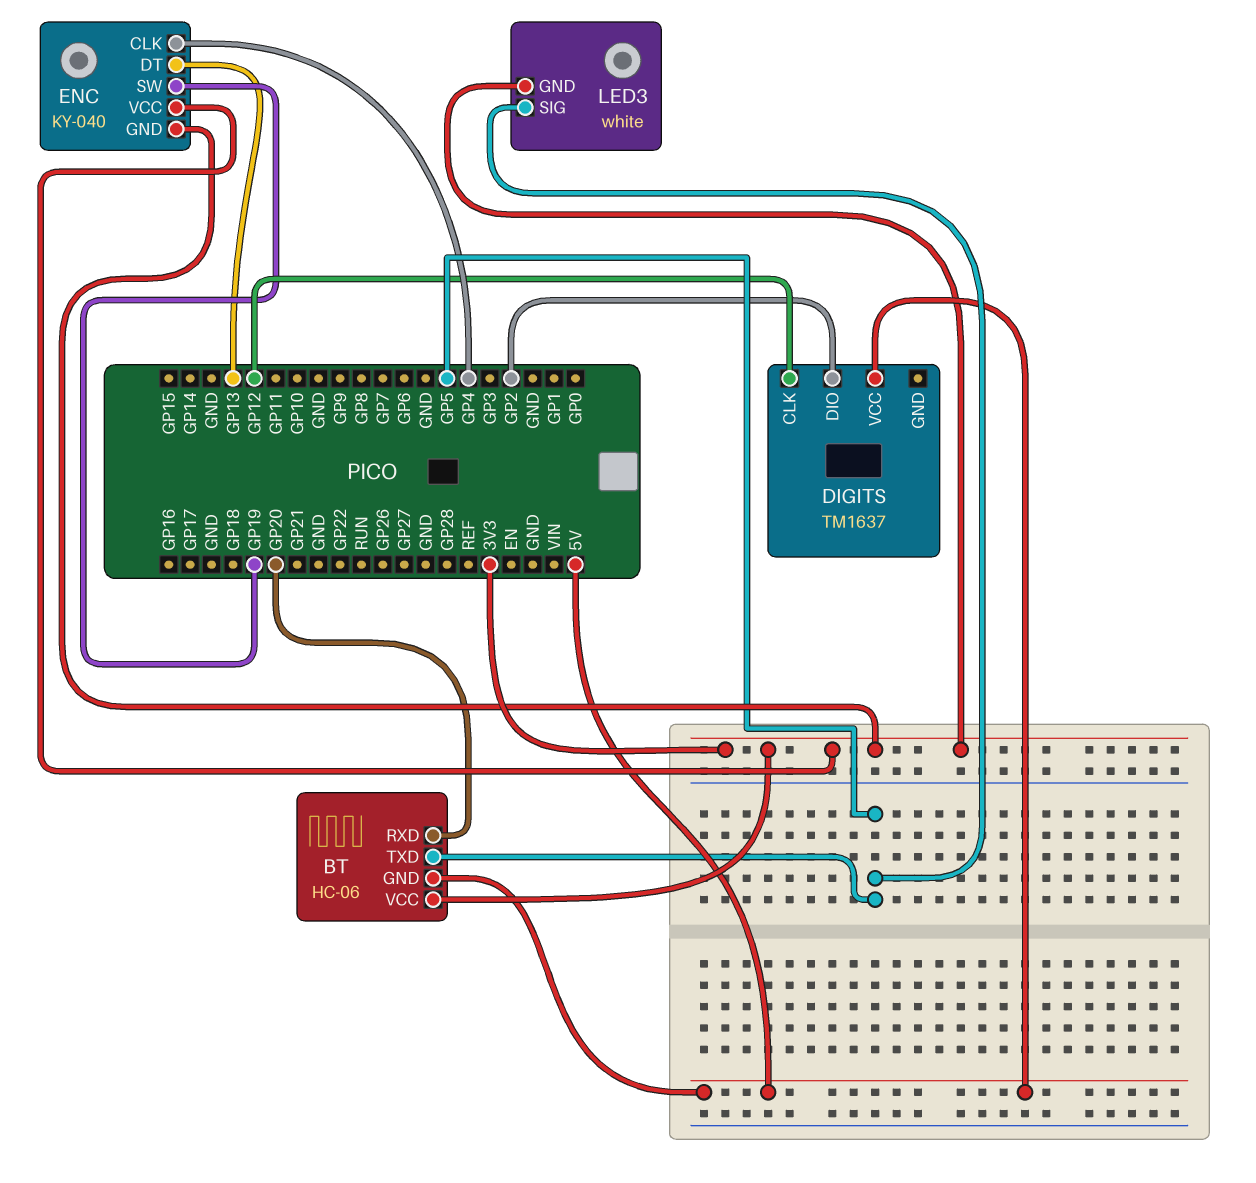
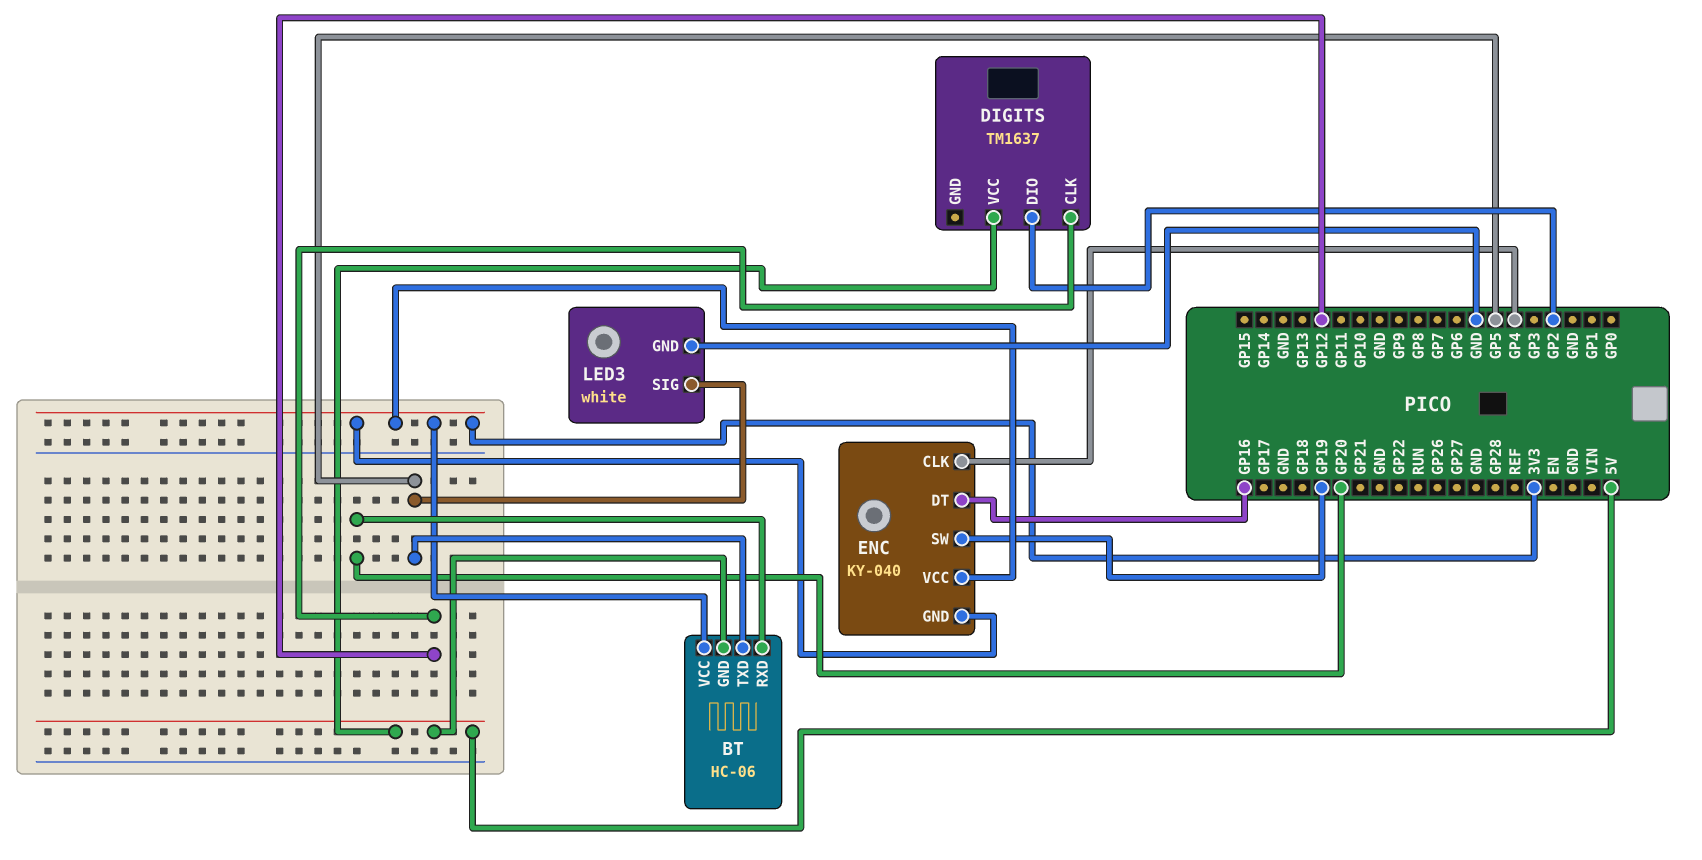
ENC pin DT: GP13 -> GP16
LED3 pin GND: 3V3 -> GND

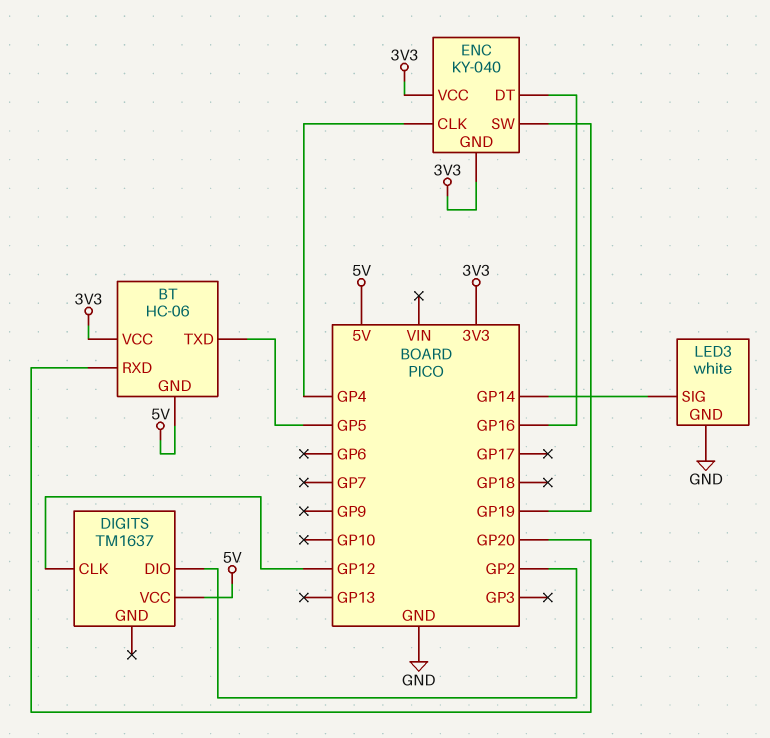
LED3 pin SIG: GP5 -> GP14

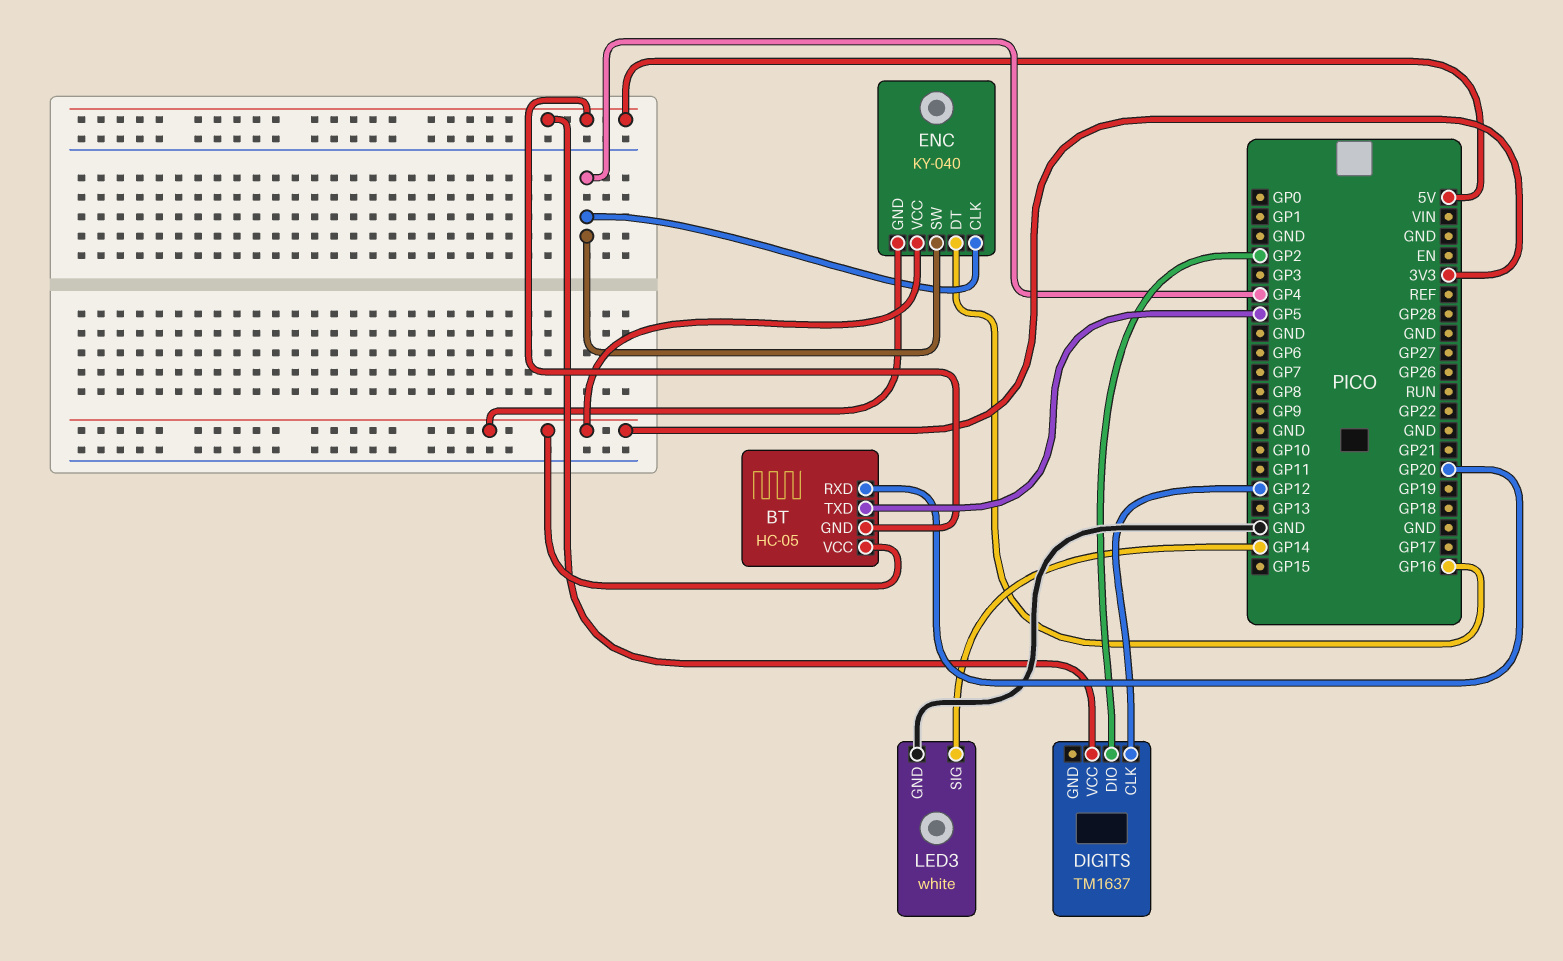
BT: HC-06 -> HC-05
ENC pin SW: GP19 -> GP4

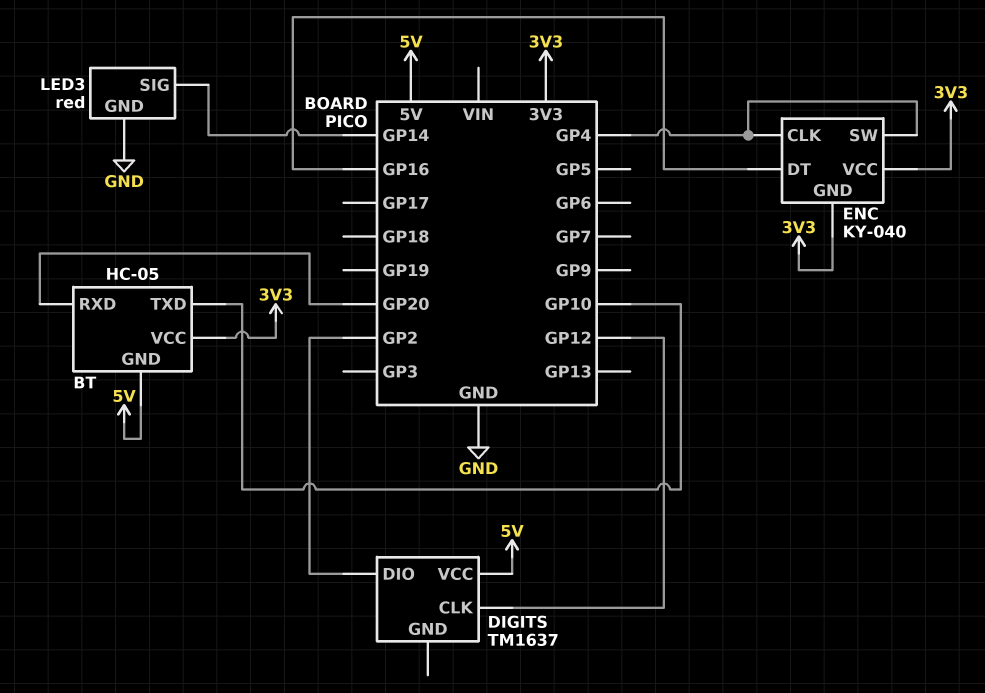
BT pin TXD: GP5 -> GP10
LED3: white -> red

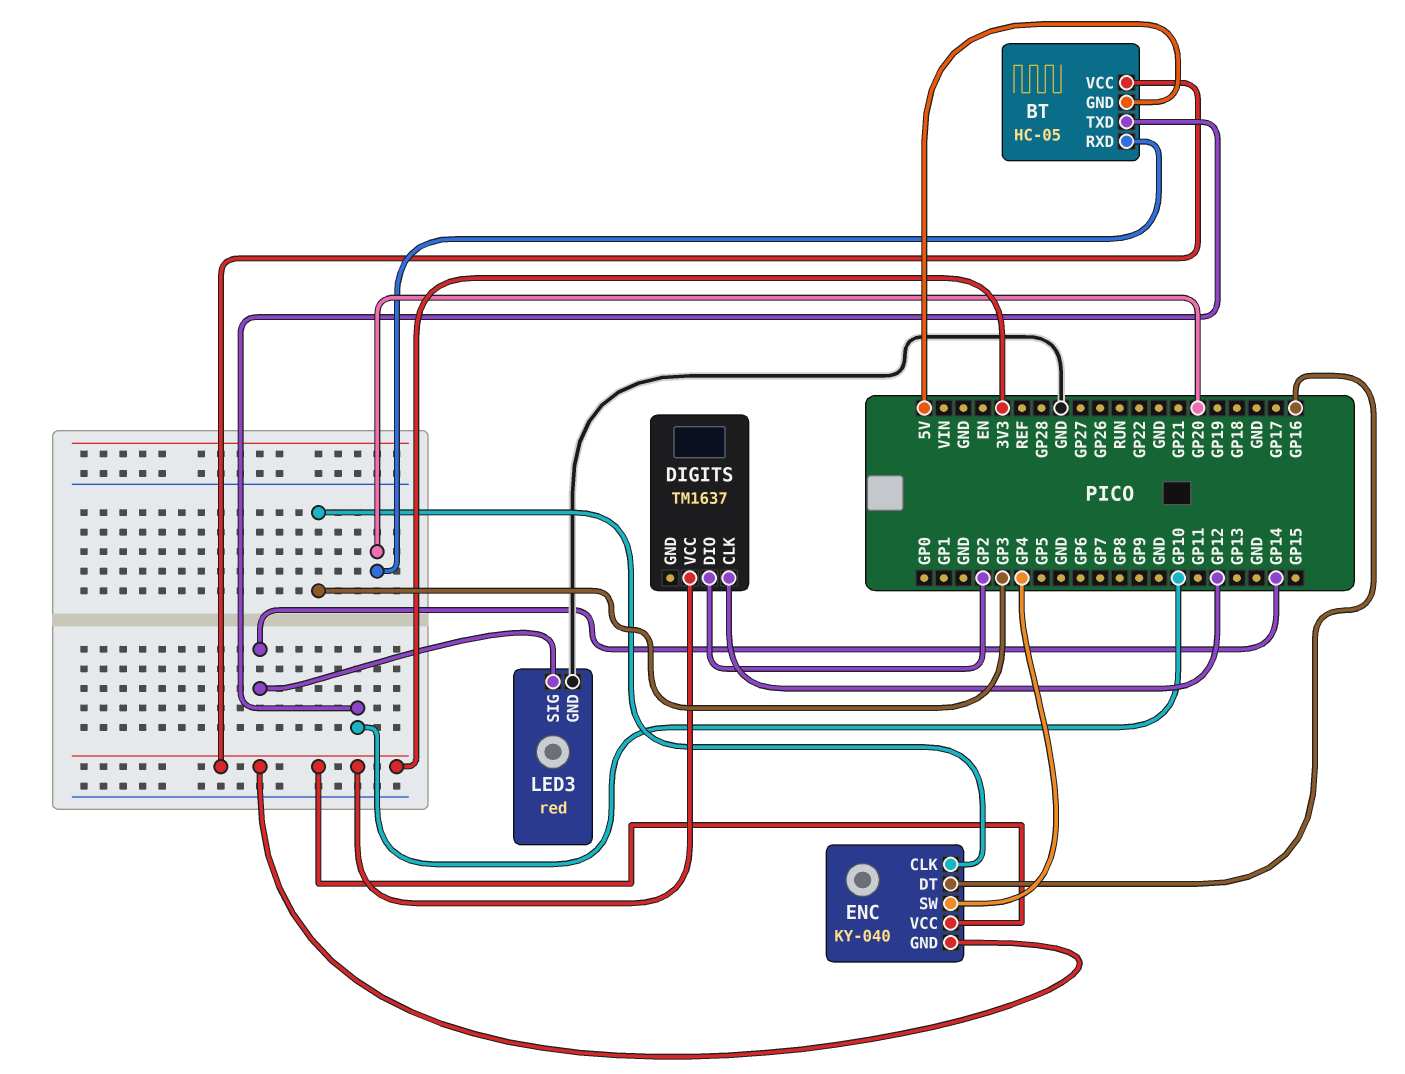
DIGITS pin VCC: 5V -> 3V3
ENC pin CLK: GP4 -> GP3

